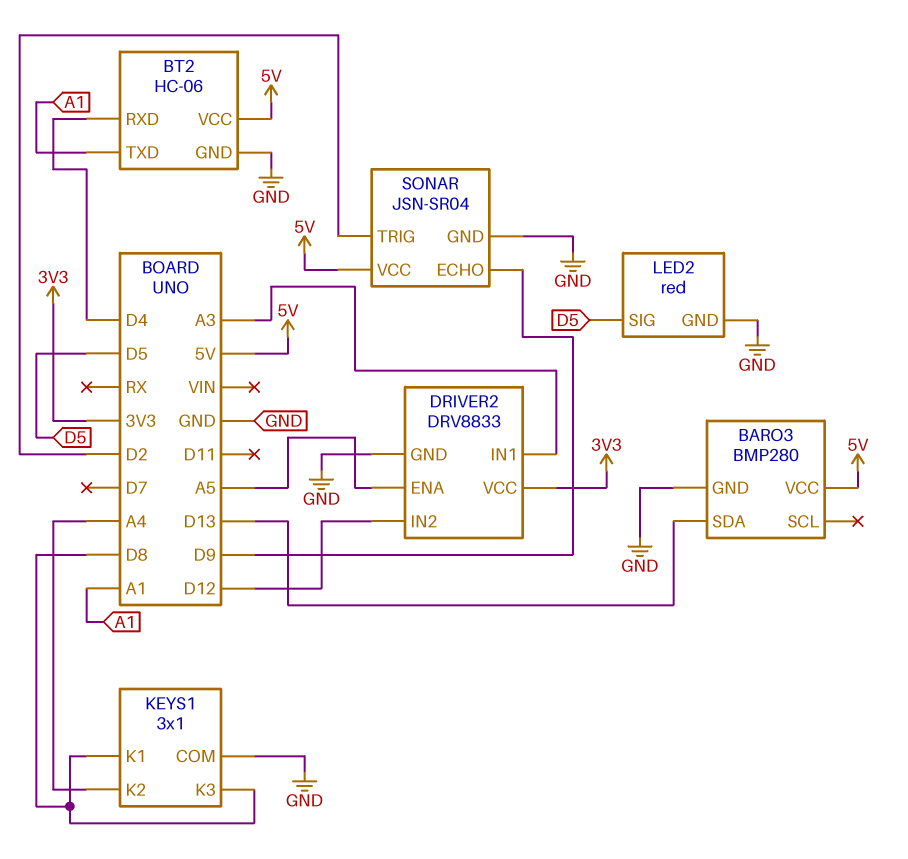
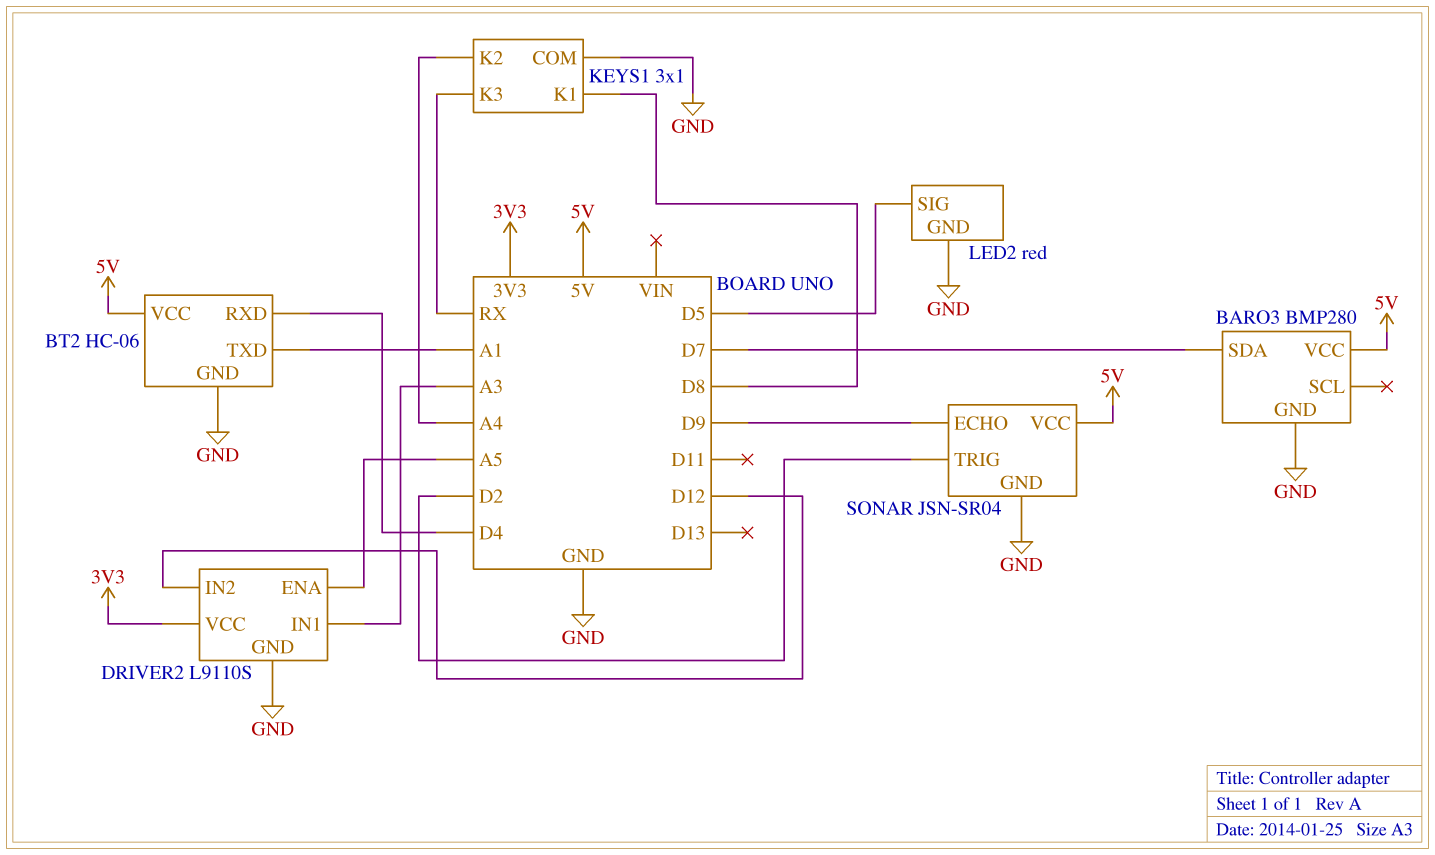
BARO3 pin SDA: D13 -> D7
DRIVER2: DRV8833 -> L9110S
KEYS1 pin K3: D8 -> RX

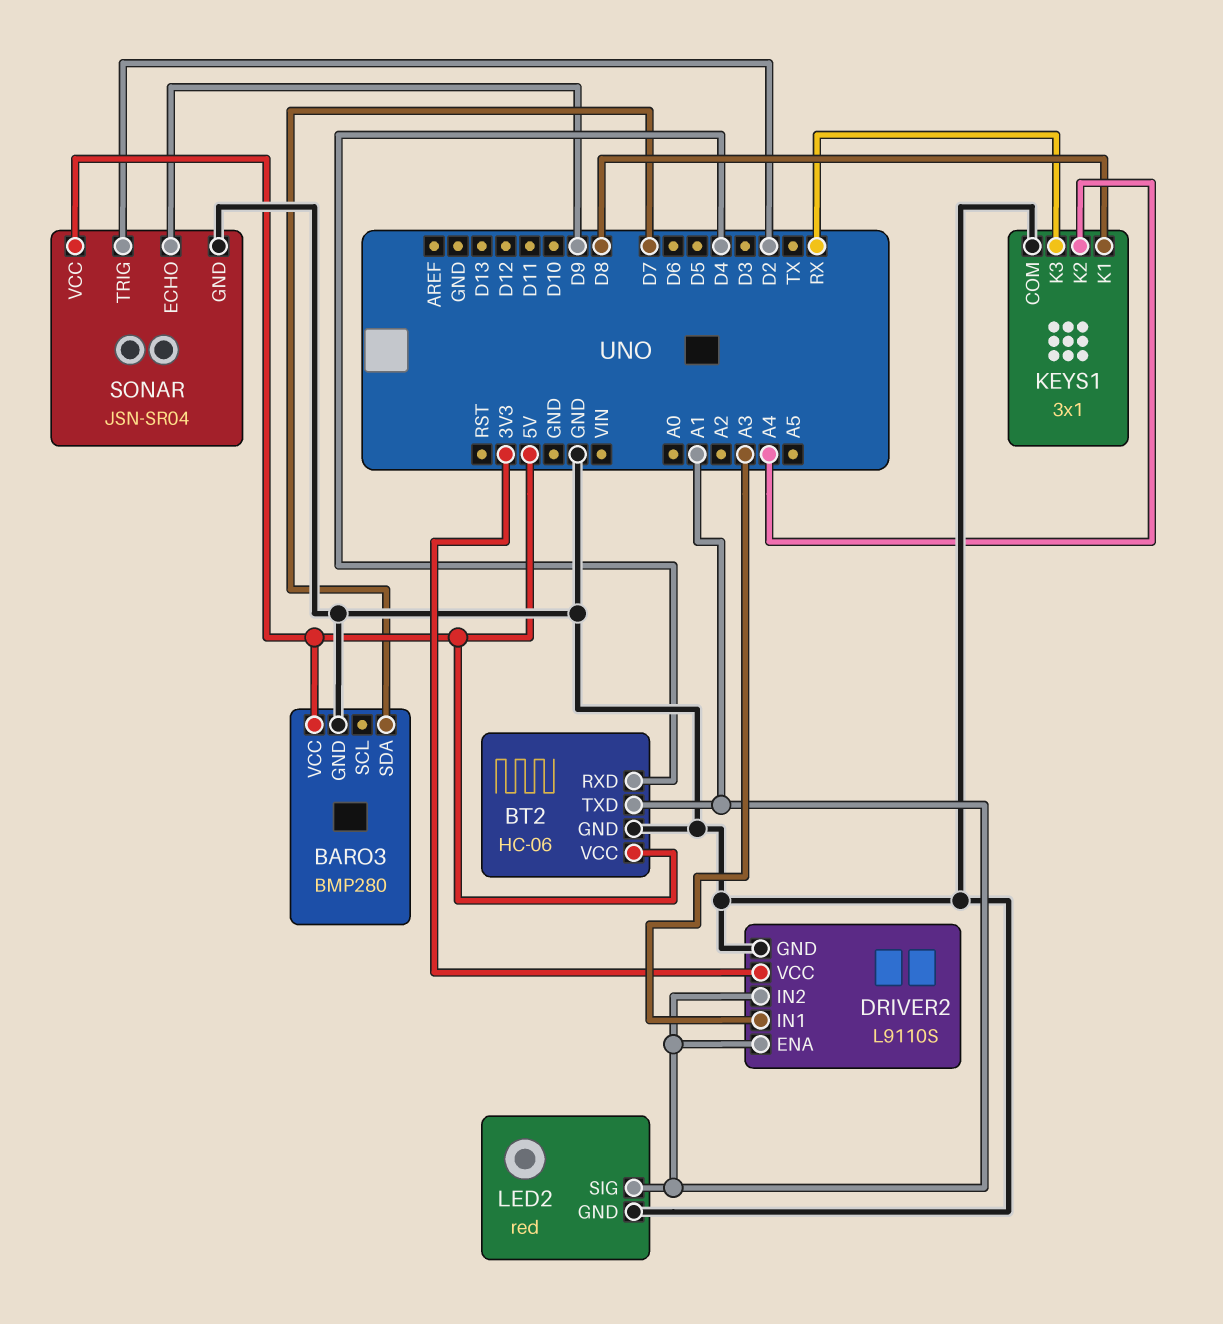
DRIVER2 pin ENA: A5 -> A1
DRIVER2 pin IN2: D12 -> A1
LED2 pin SIG: D5 -> A1

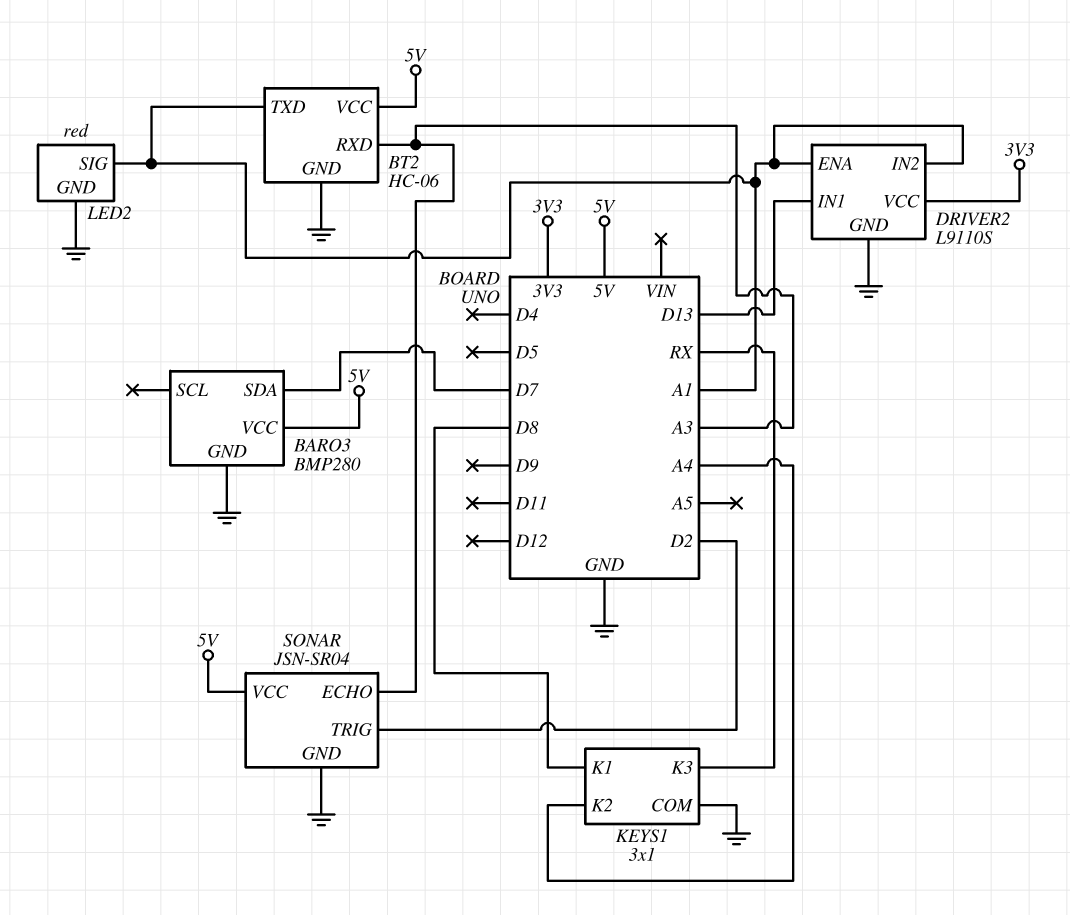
BT2 pin RXD: D4 -> A3
DRIVER2 pin IN1: A3 -> D13
SONAR pin ECHO: D9 -> A3

